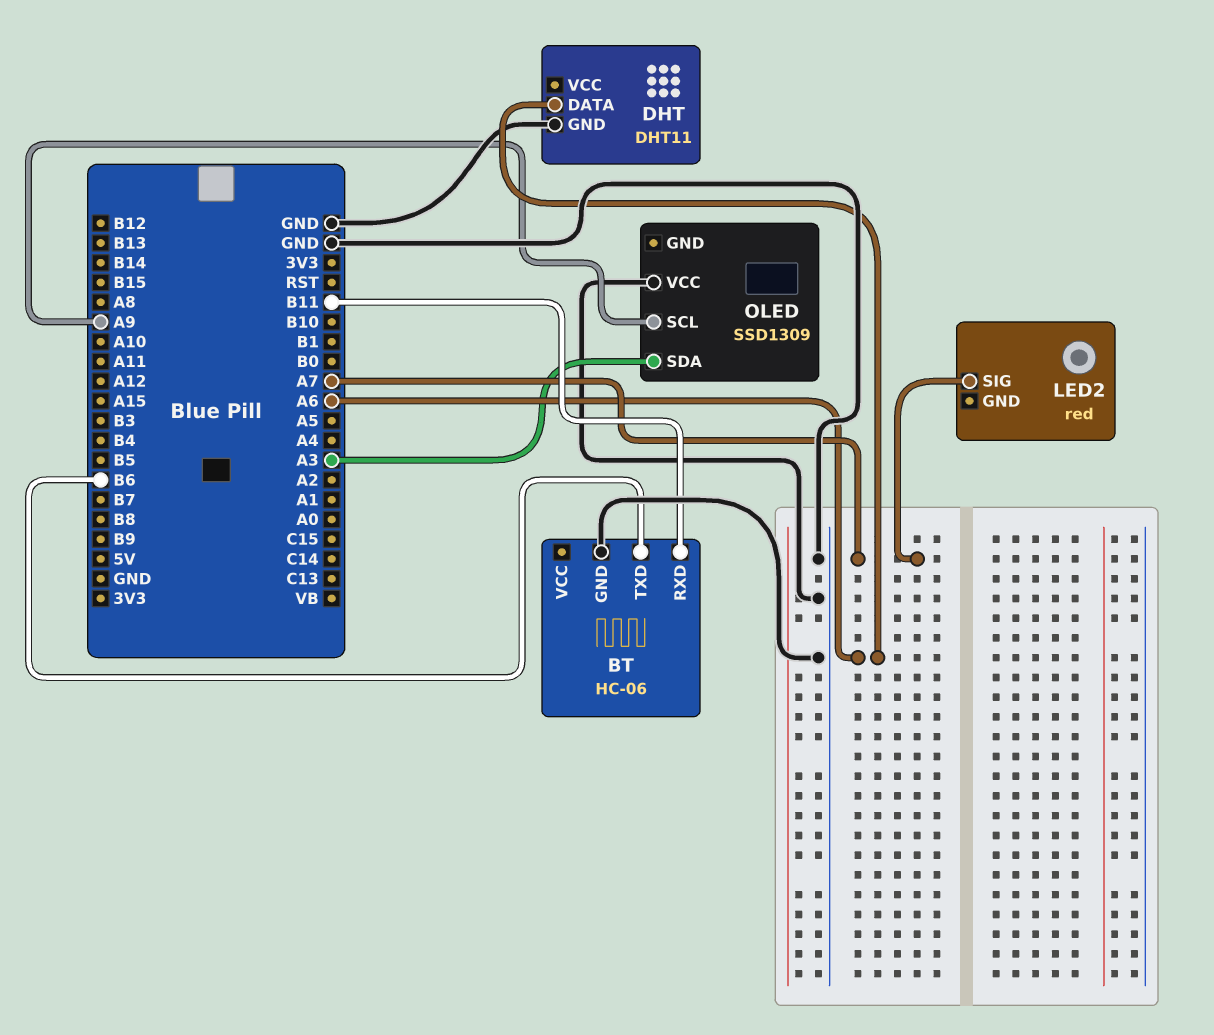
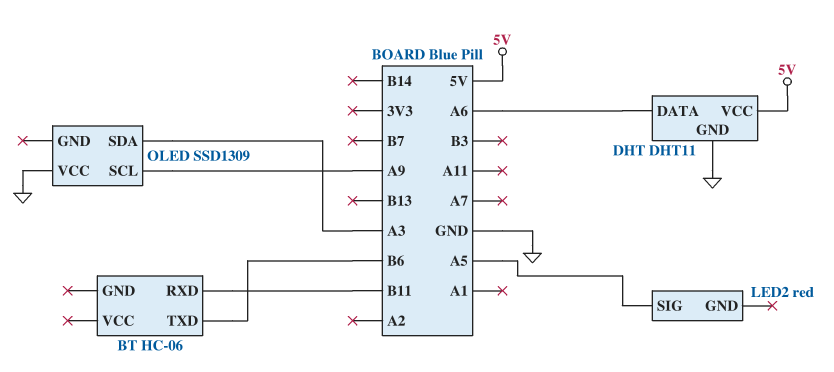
BT pin GND: GND -> none
DHT pin VCC: none -> 5V
LED2 pin SIG: A7 -> A5

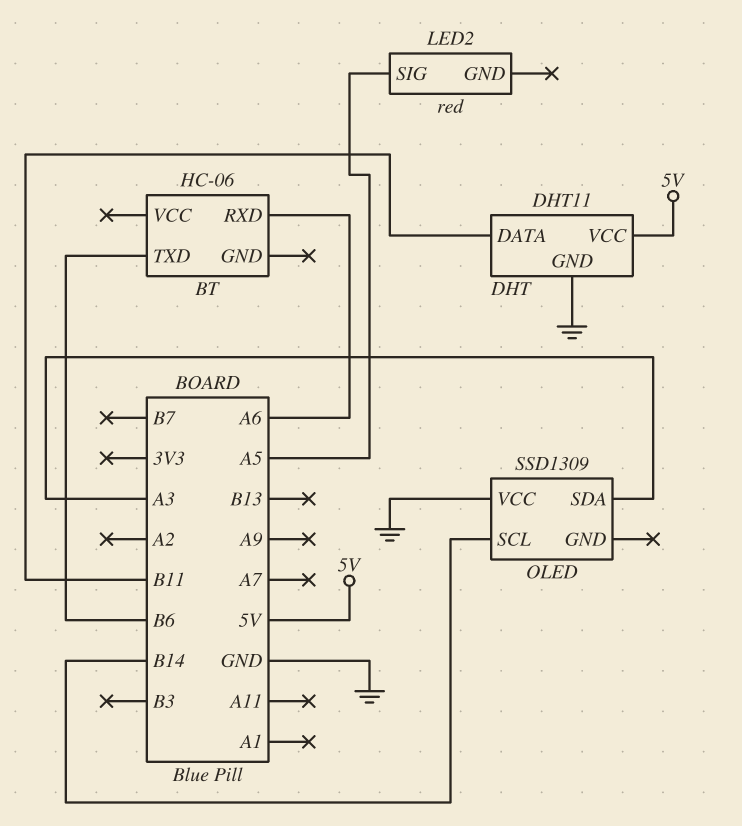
BT pin RXD: B11 -> A6
DHT pin DATA: A6 -> B11
OLED pin SCL: A9 -> B14

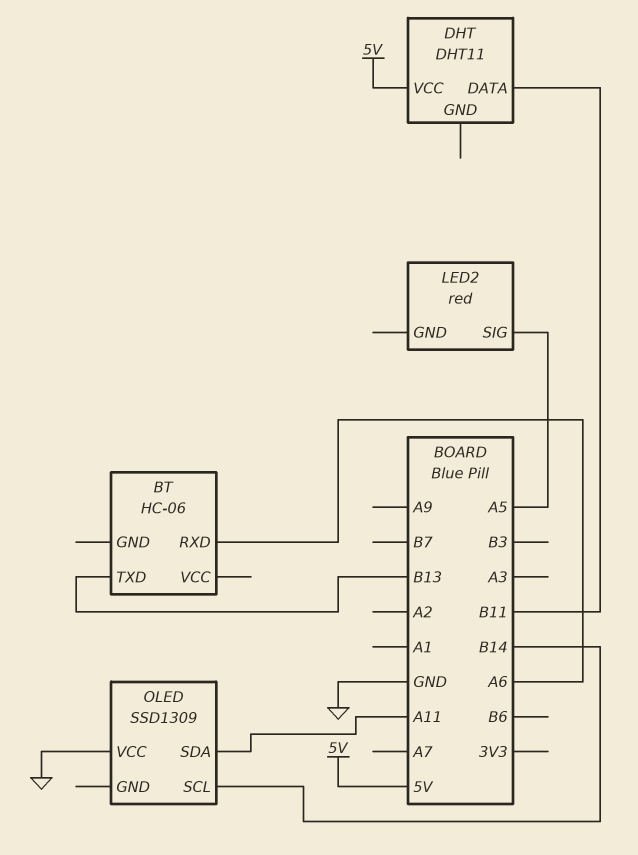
BT pin TXD: B6 -> B13
DHT pin GND: GND -> none
OLED pin SDA: A3 -> A11

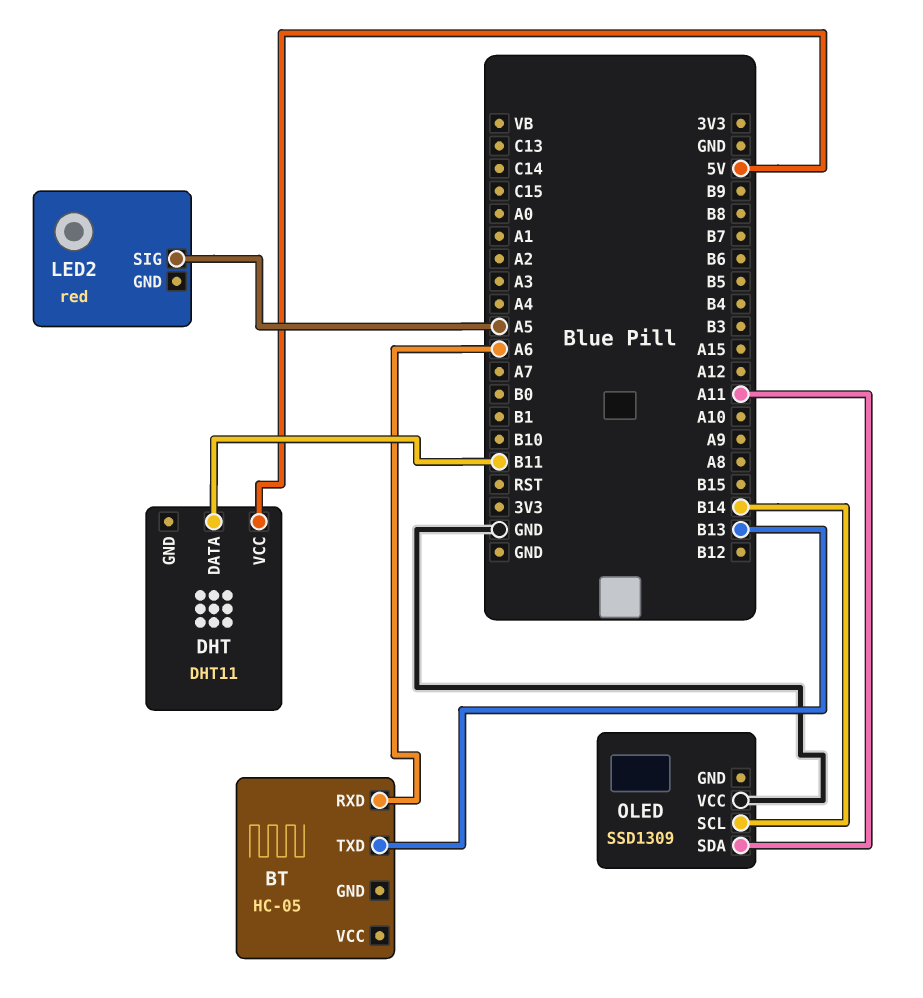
BT: HC-06 -> HC-05

